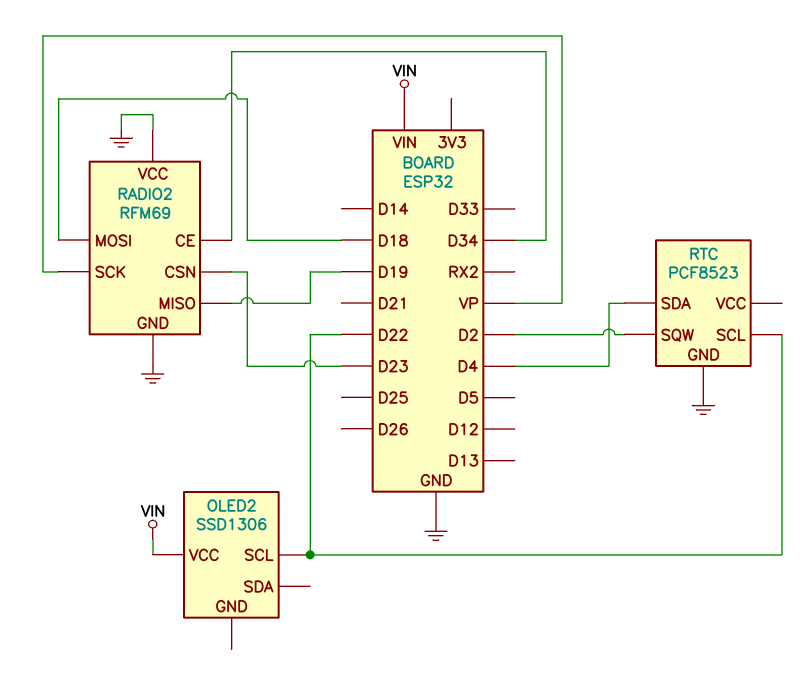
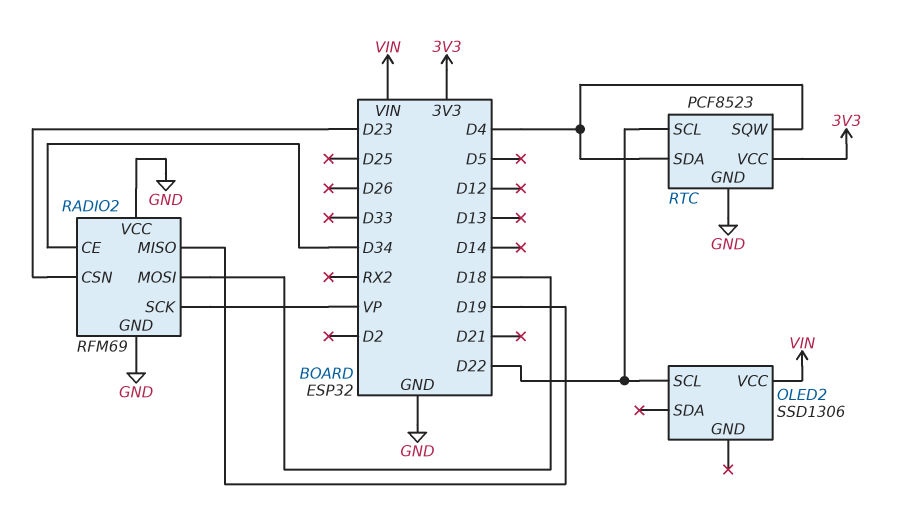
RTC pin SQW: D2 -> D4
RTC pin VCC: none -> 3V3

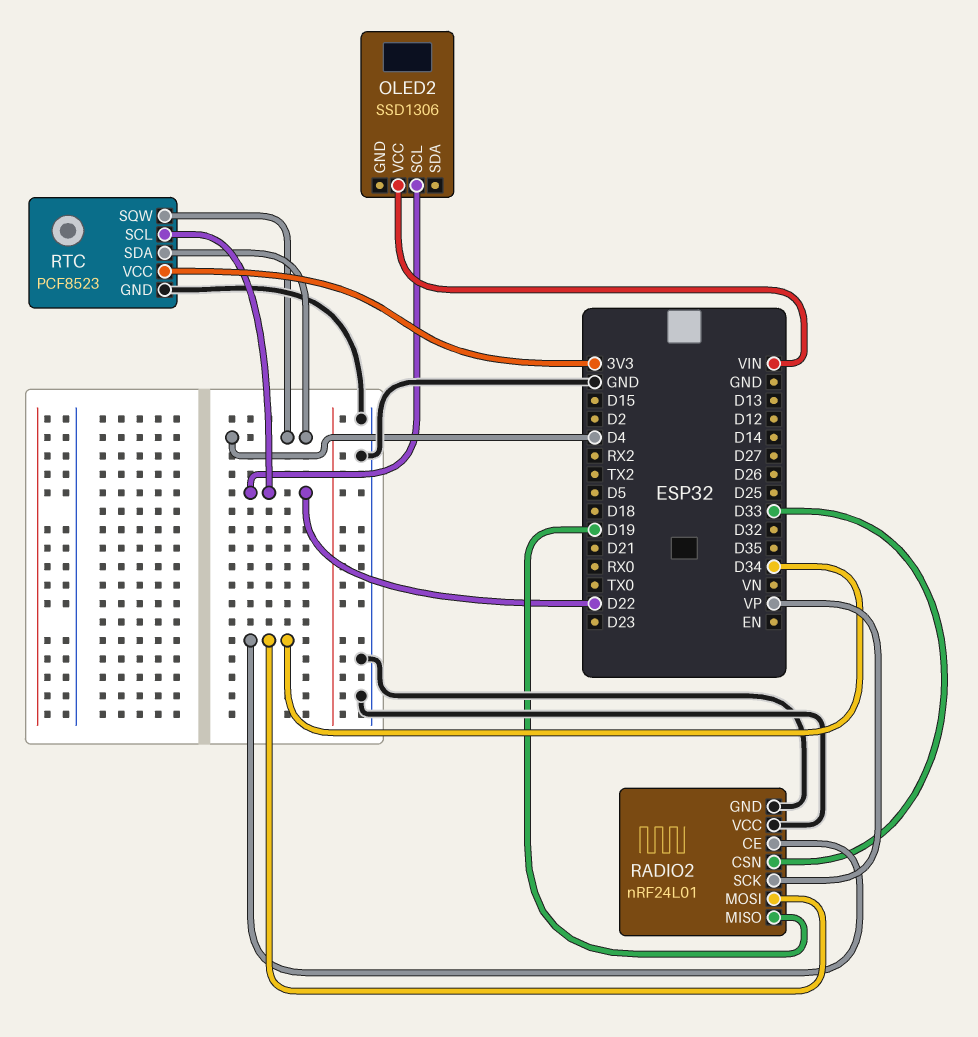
RADIO2: RFM69 -> nRF24L01
RADIO2 pin CSN: D23 -> D33
RADIO2 pin MOSI: D18 -> D34

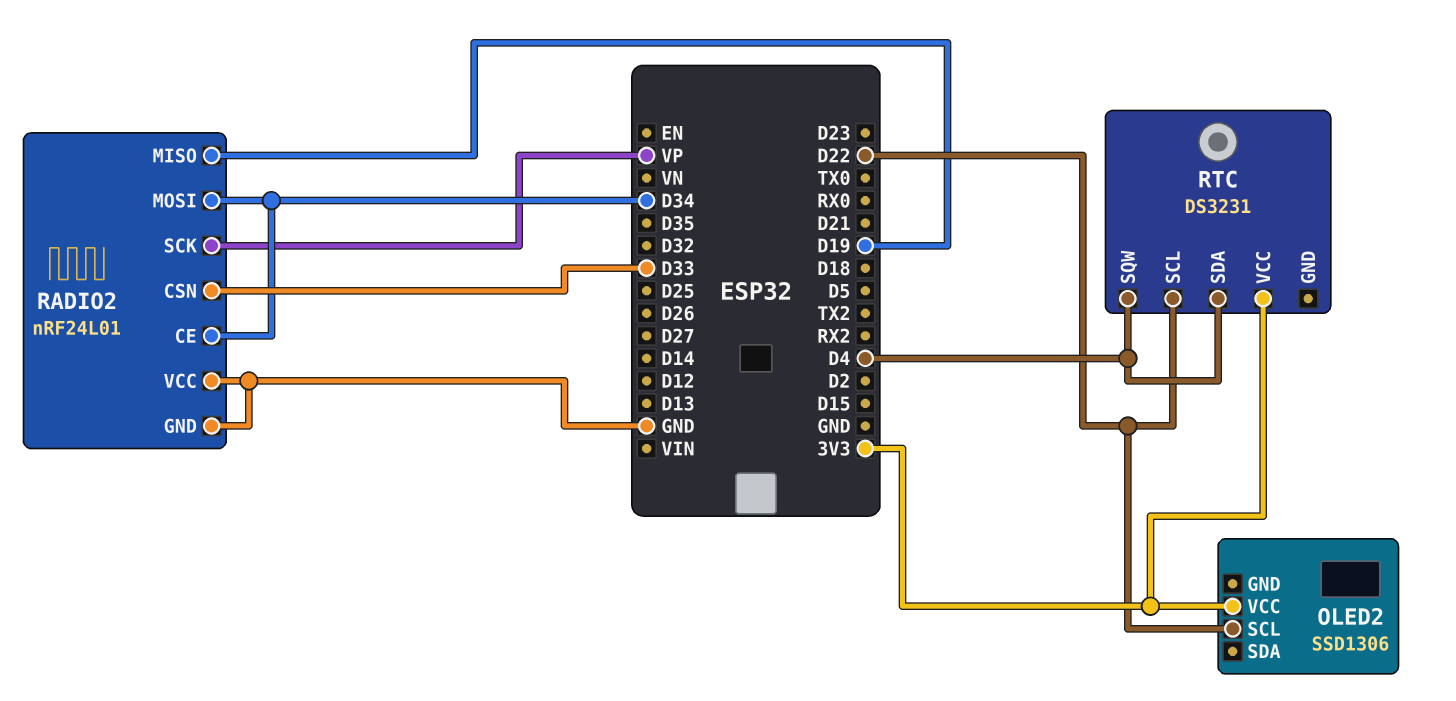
OLED2 pin VCC: VIN -> 3V3
RTC: PCF8523 -> DS3231
RTC pin GND: GND -> none

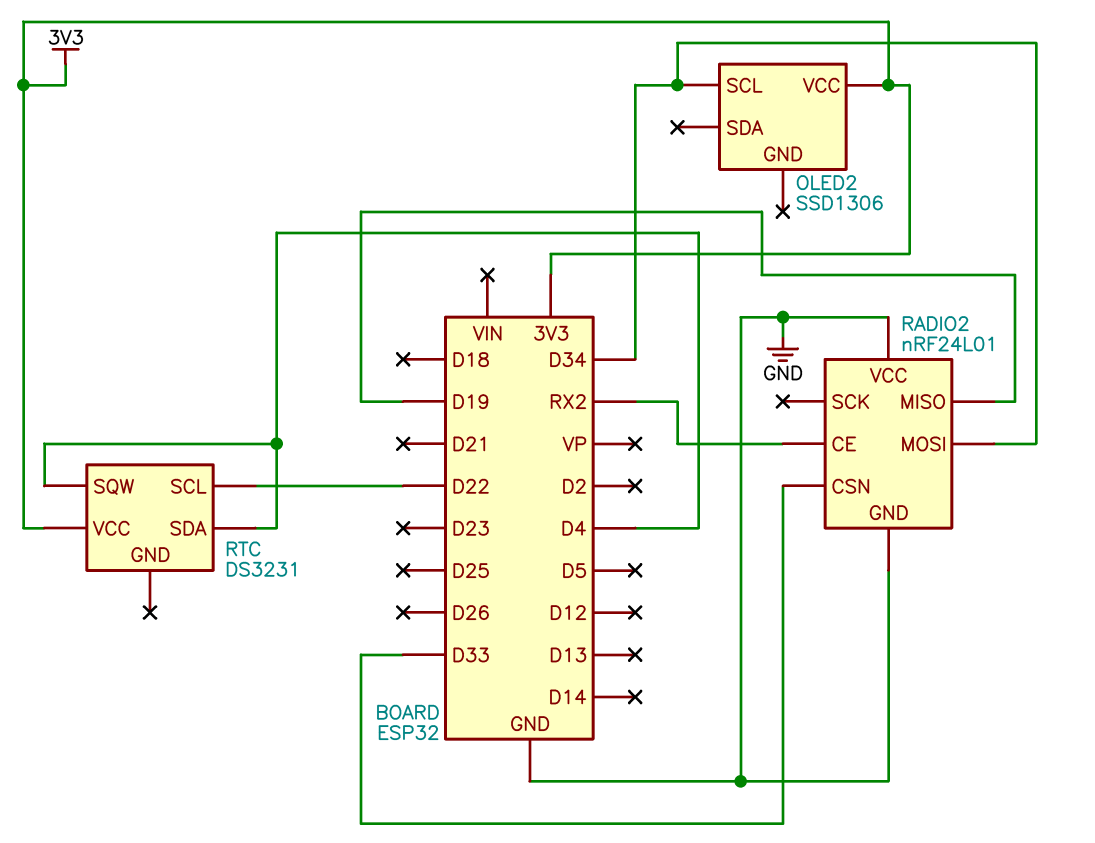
OLED2 pin SCL: D22 -> D34
RADIO2 pin CE: D34 -> RX2
RADIO2 pin SCK: VP -> none

